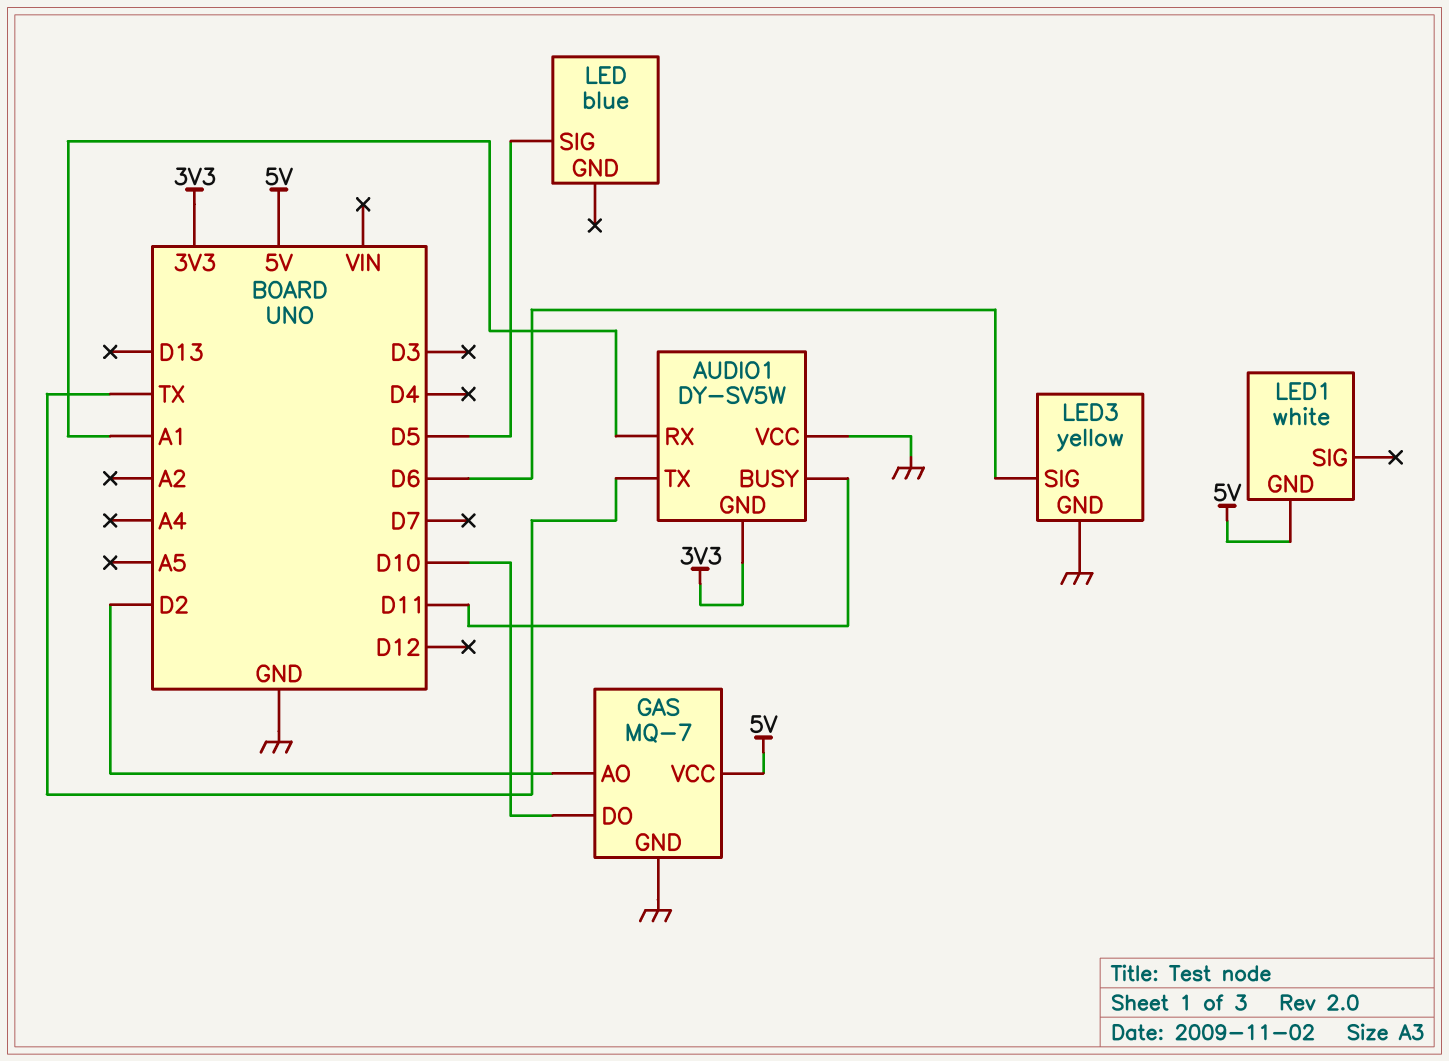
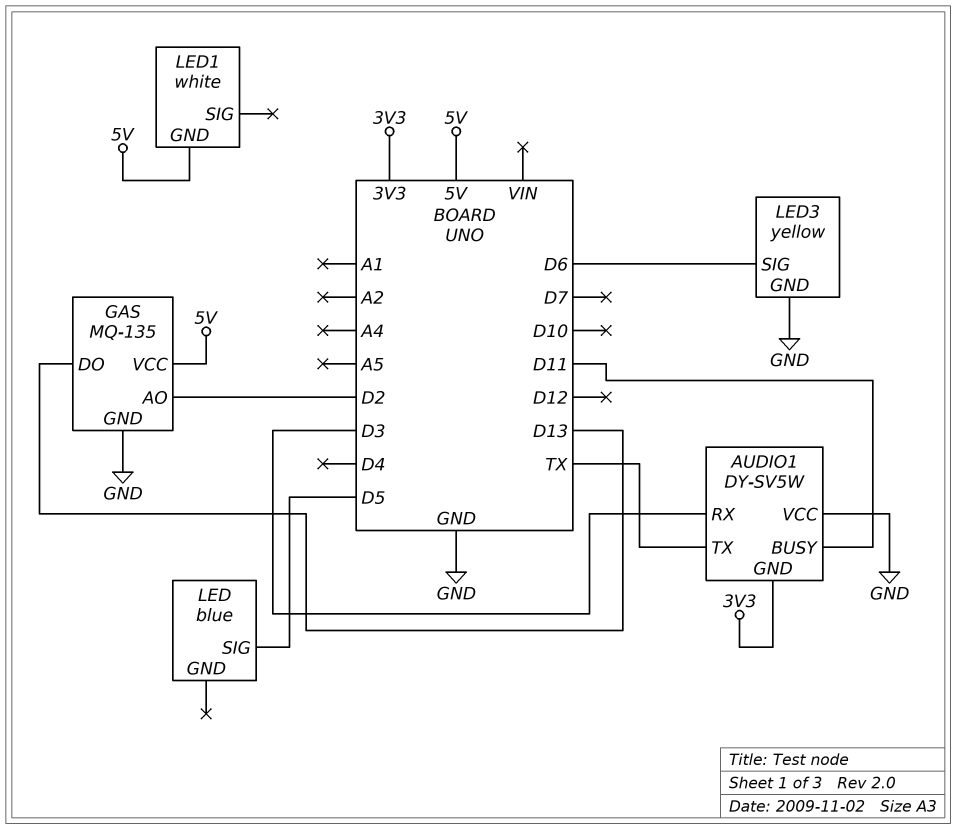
AUDIO1 pin RX: A1 -> D3
GAS: MQ-7 -> MQ-135
GAS pin DO: D10 -> D13

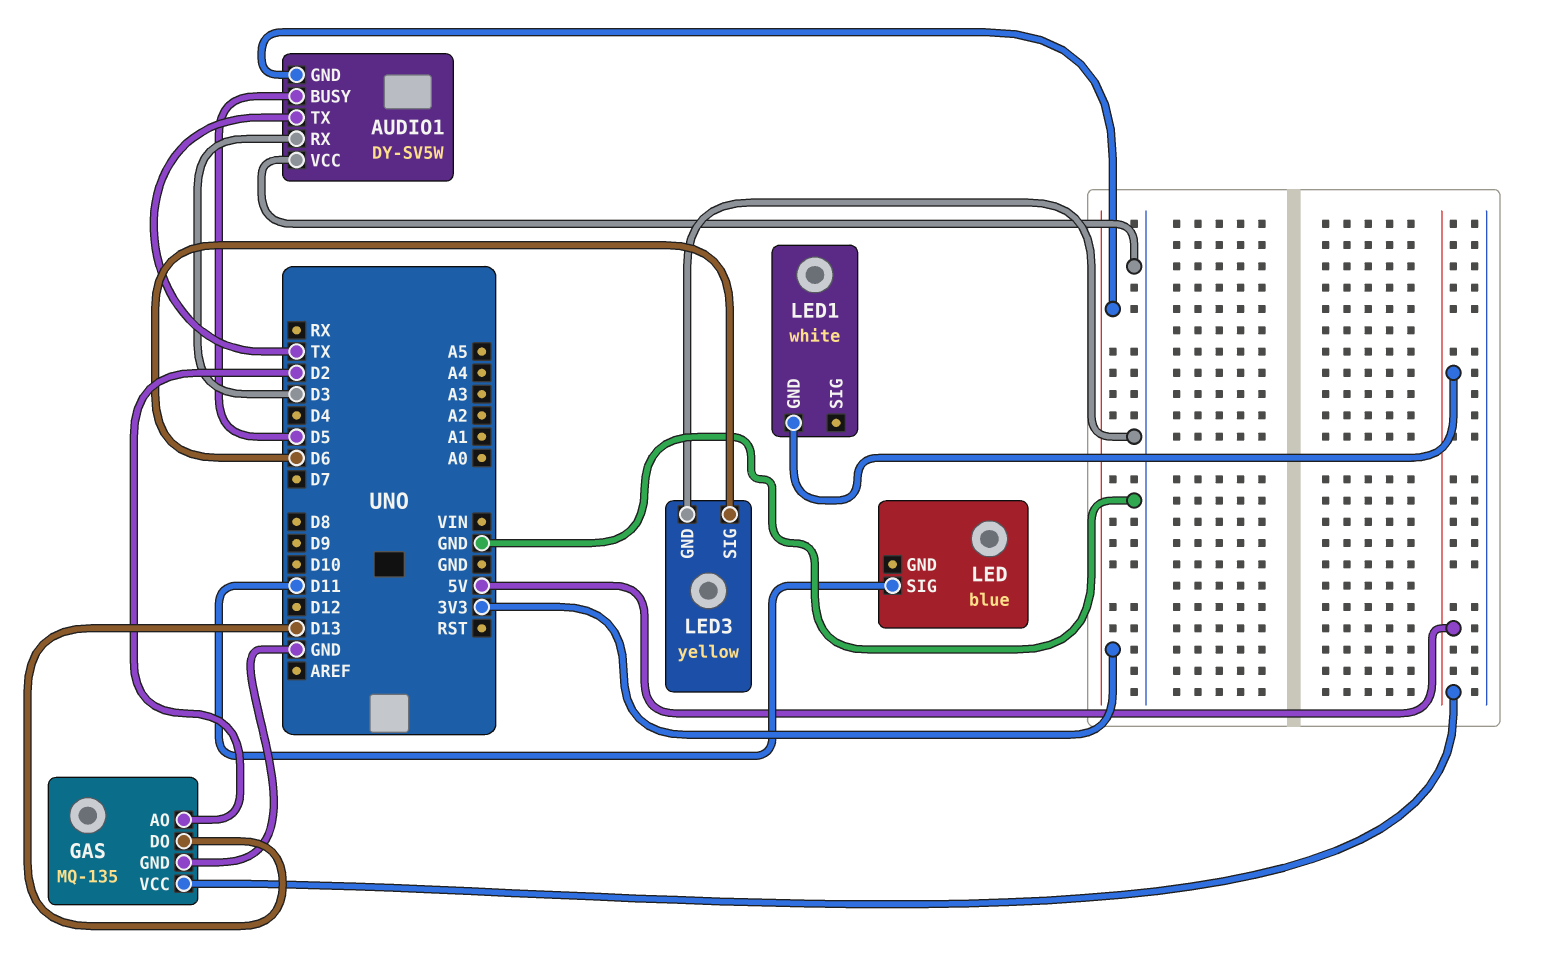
AUDIO1 pin BUSY: D11 -> D5
LED pin SIG: D5 -> D11

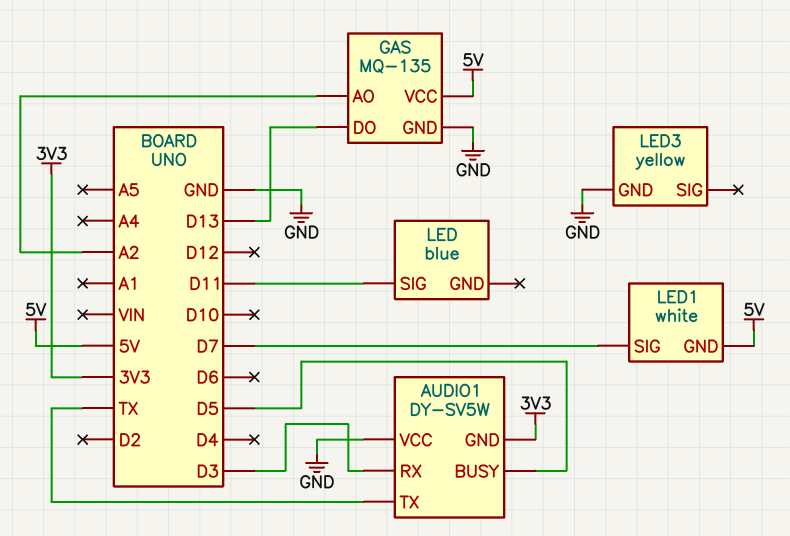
GAS pin AO: D2 -> A2
LED1 pin SIG: none -> D7
LED3 pin SIG: D6 -> none

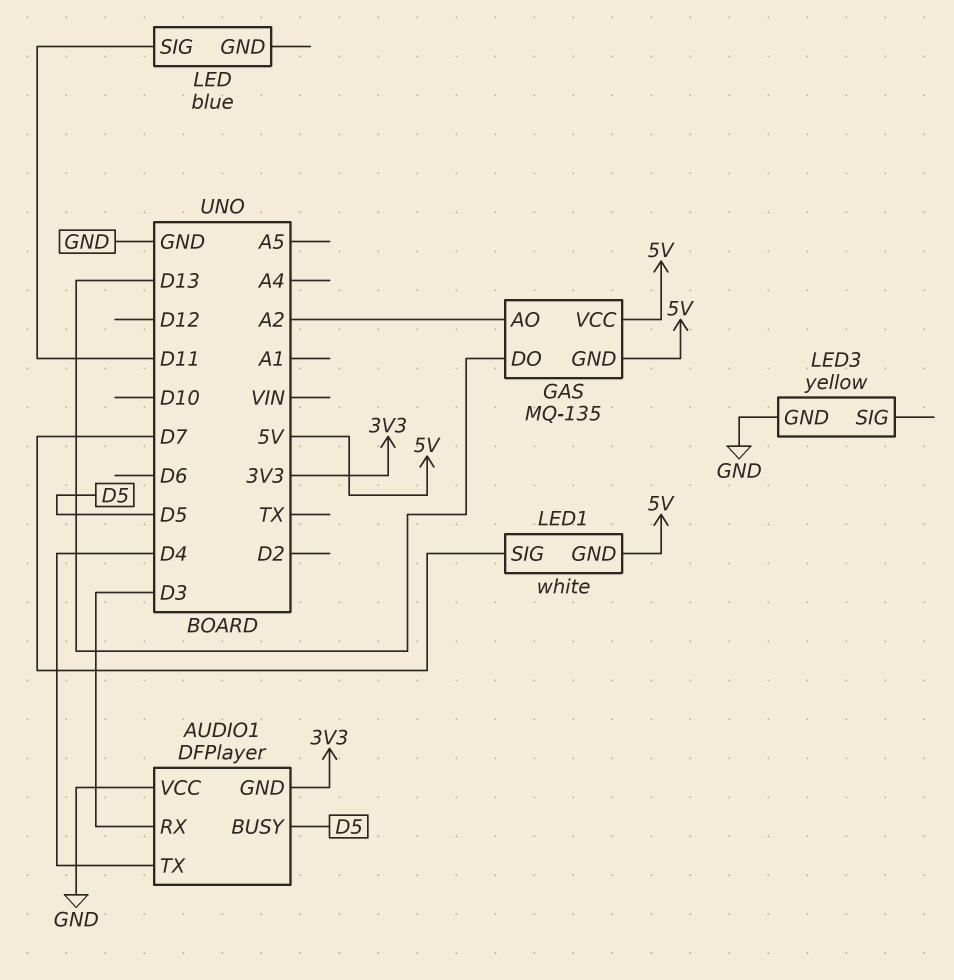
AUDIO1: DY-SV5W -> DFPlayer
AUDIO1 pin TX: TX -> D4
GAS pin GND: GND -> 5V

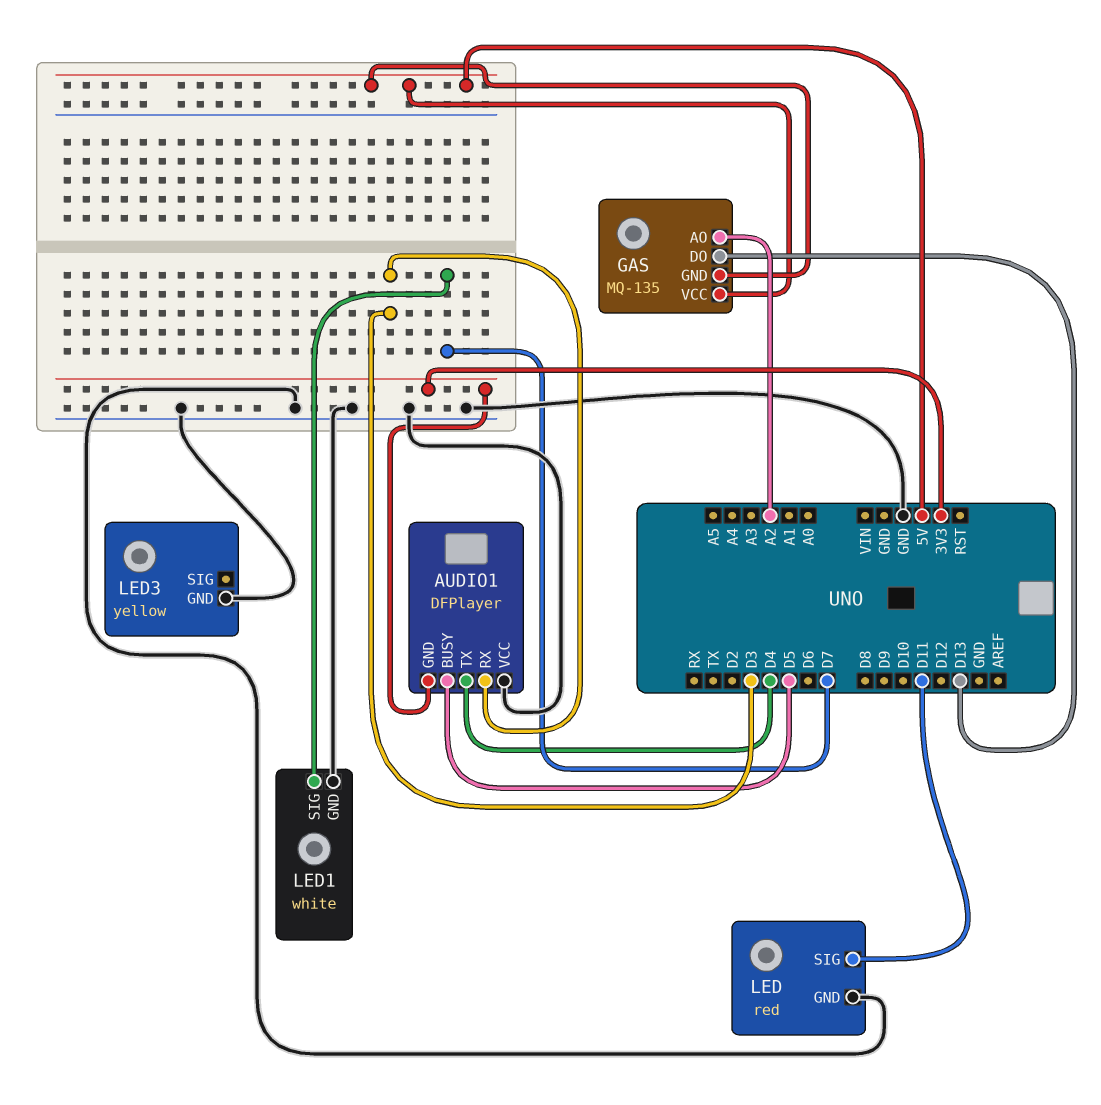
LED: blue -> red
LED pin GND: none -> GND
LED1 pin GND: 5V -> GND

